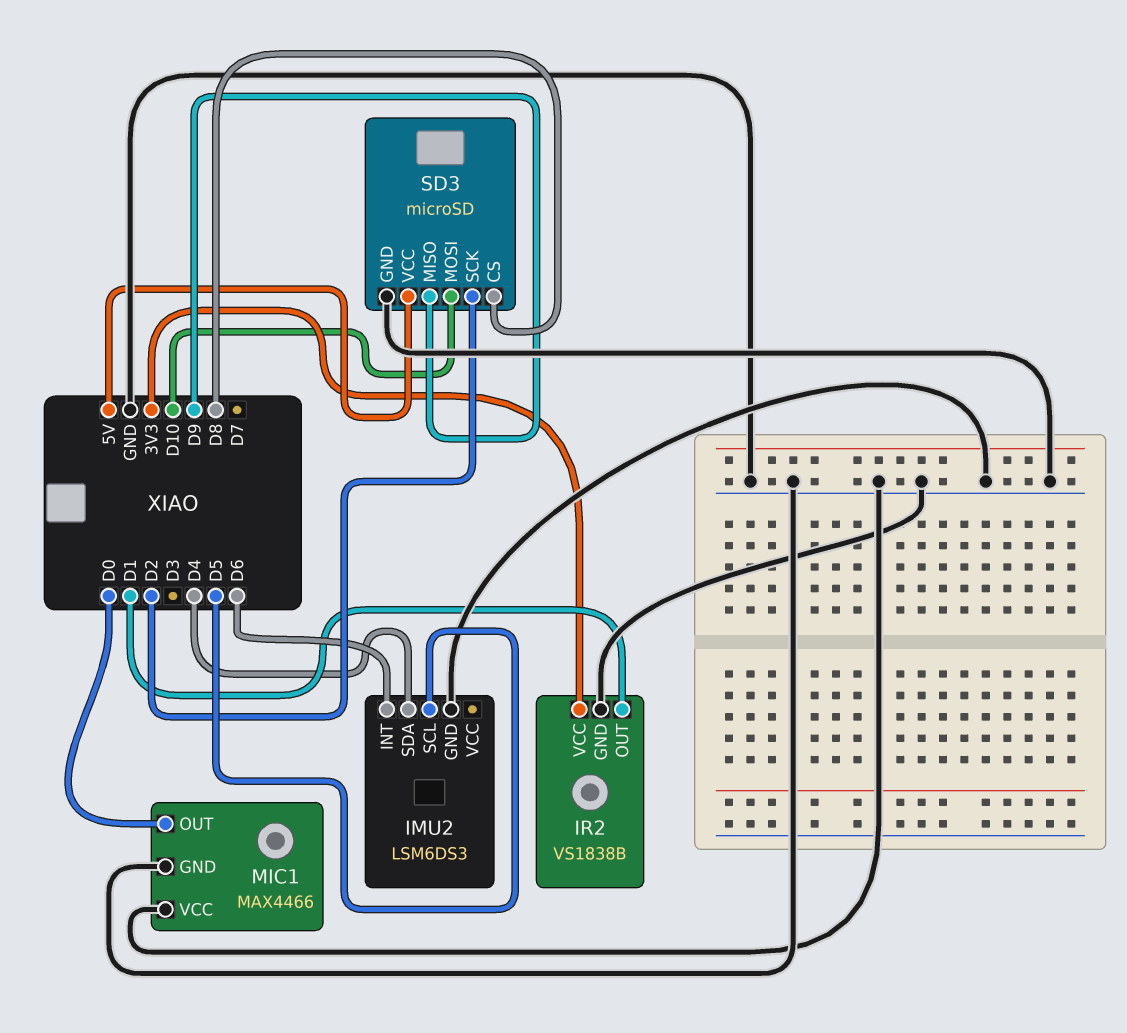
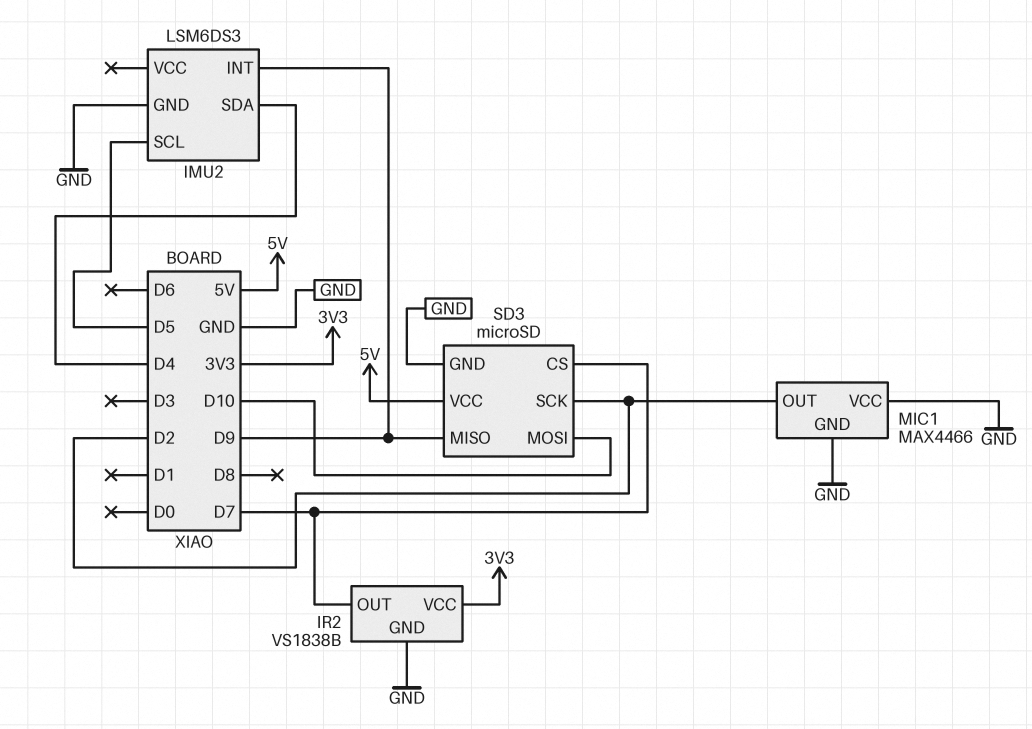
IMU2 pin INT: D6 -> D9
IR2 pin OUT: D1 -> D7
MIC1 pin OUT: D0 -> D2
SD3 pin CS: D8 -> D7

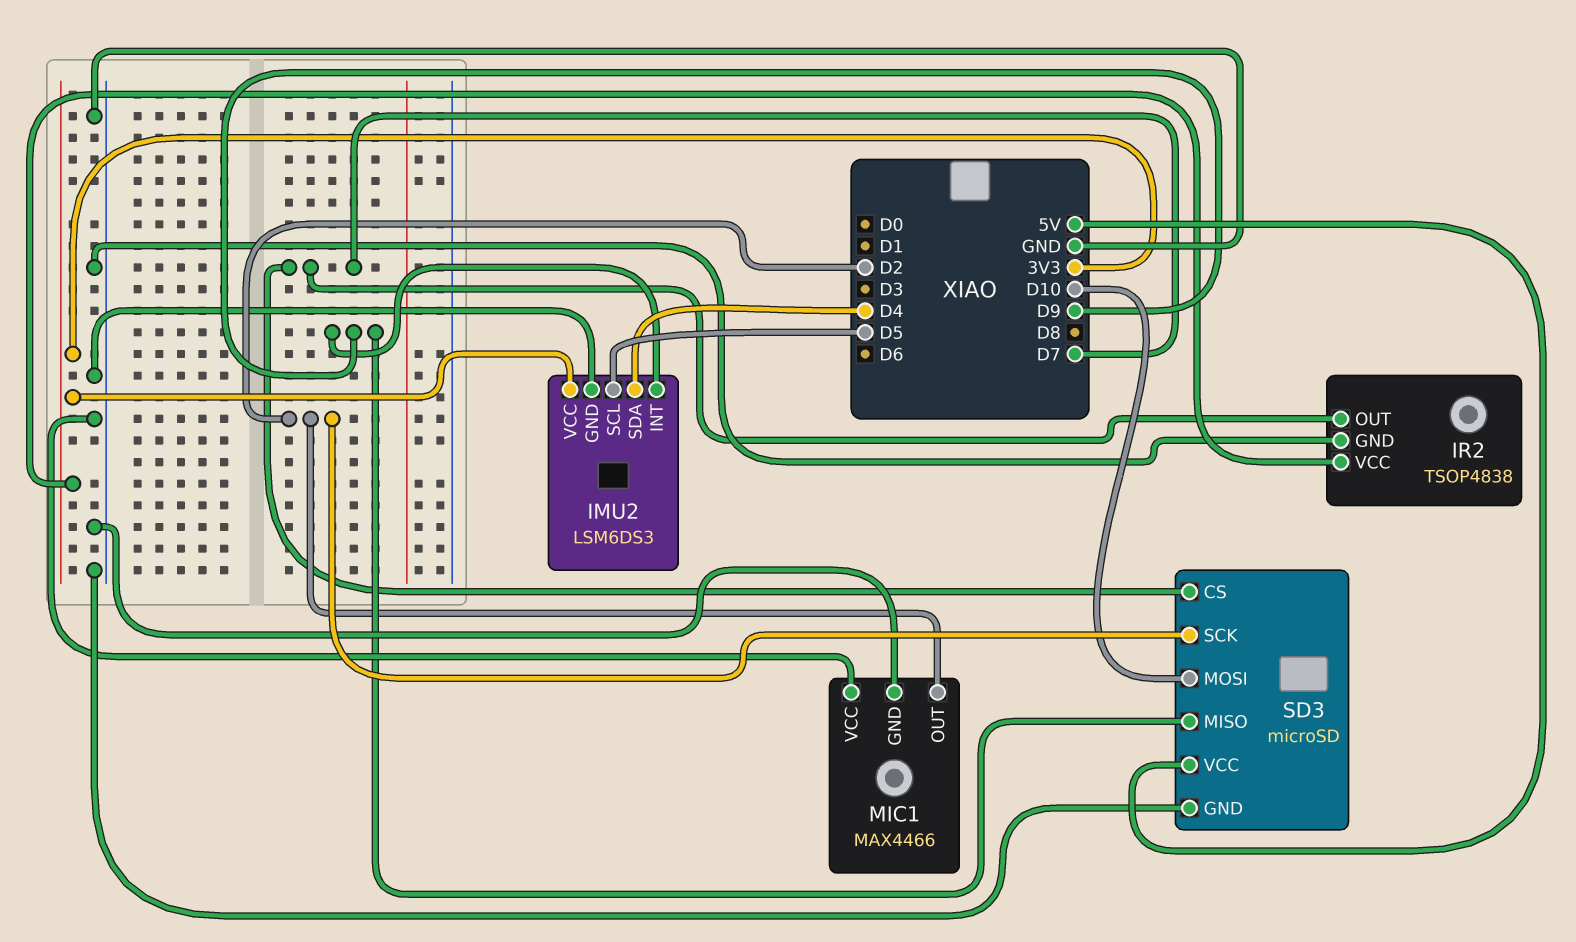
IMU2 pin VCC: none -> 3V3
IR2: VS1838B -> TSOP4838

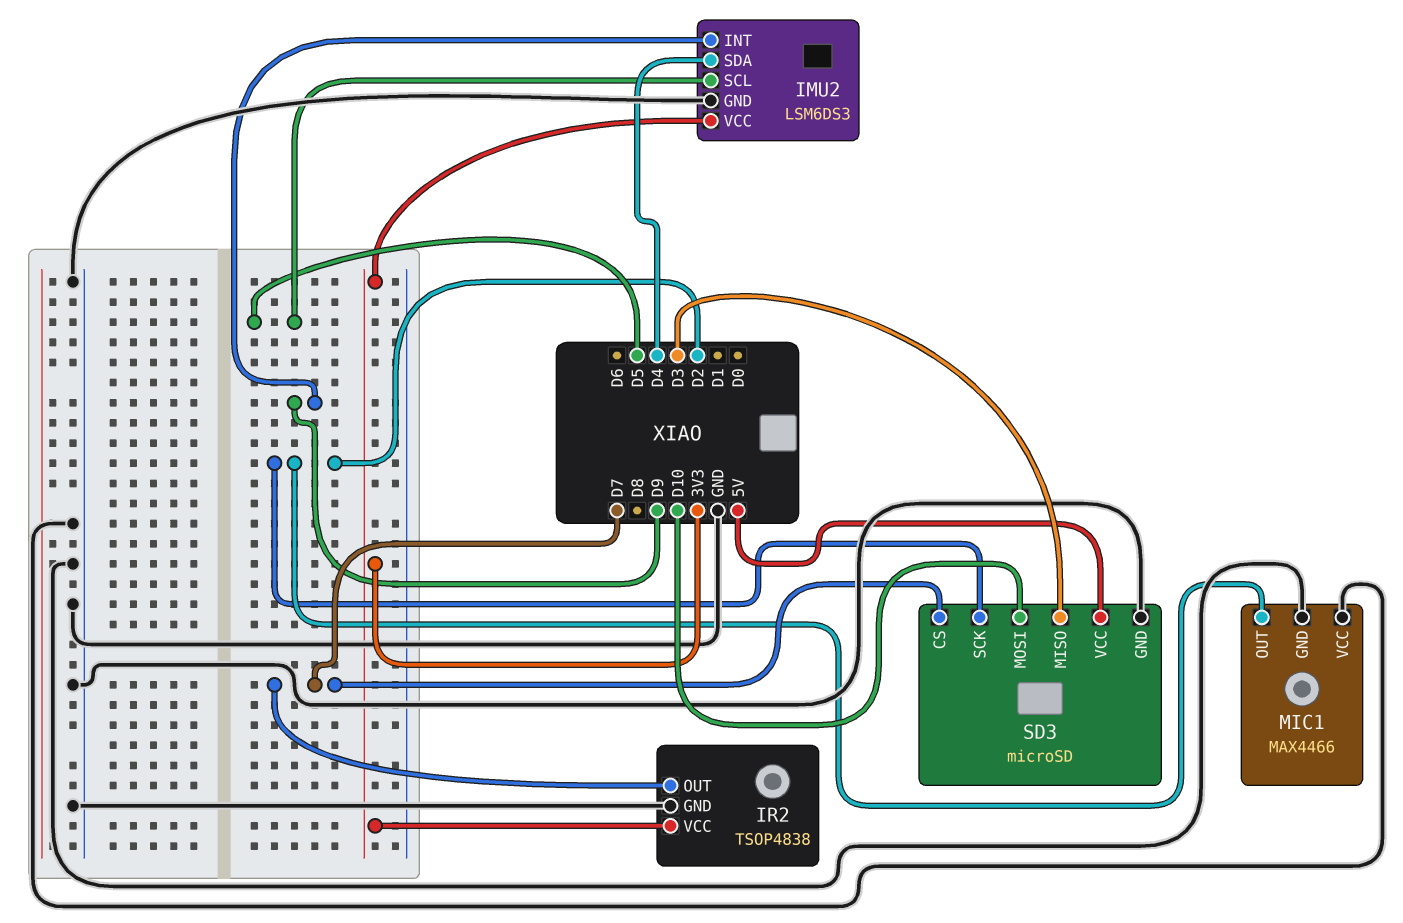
SD3 pin MISO: D9 -> D3

